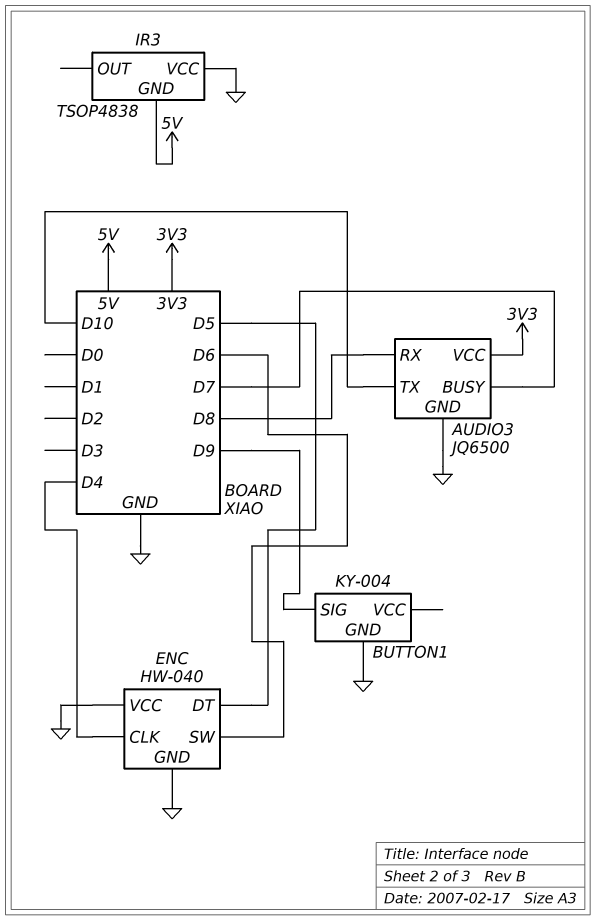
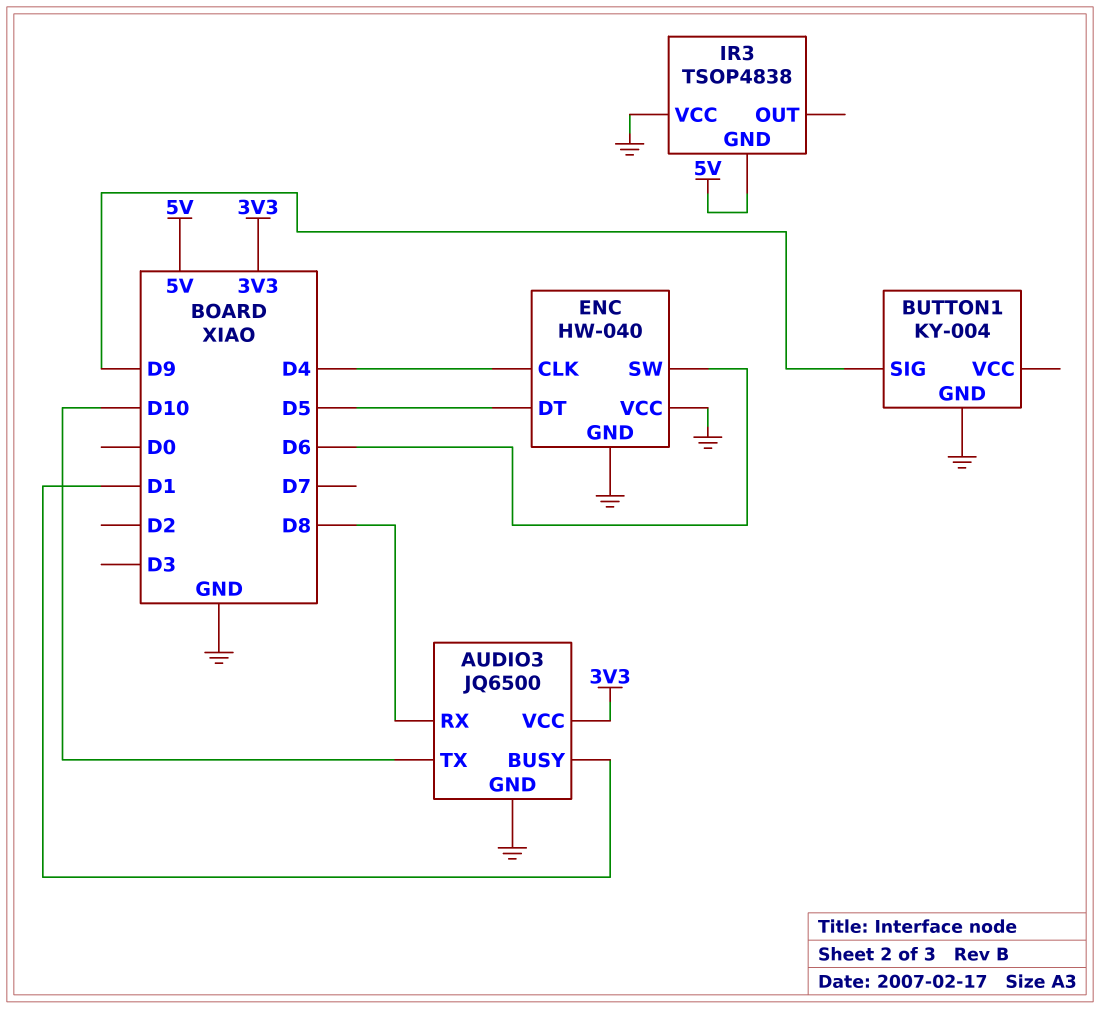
AUDIO3 pin BUSY: D7 -> D1

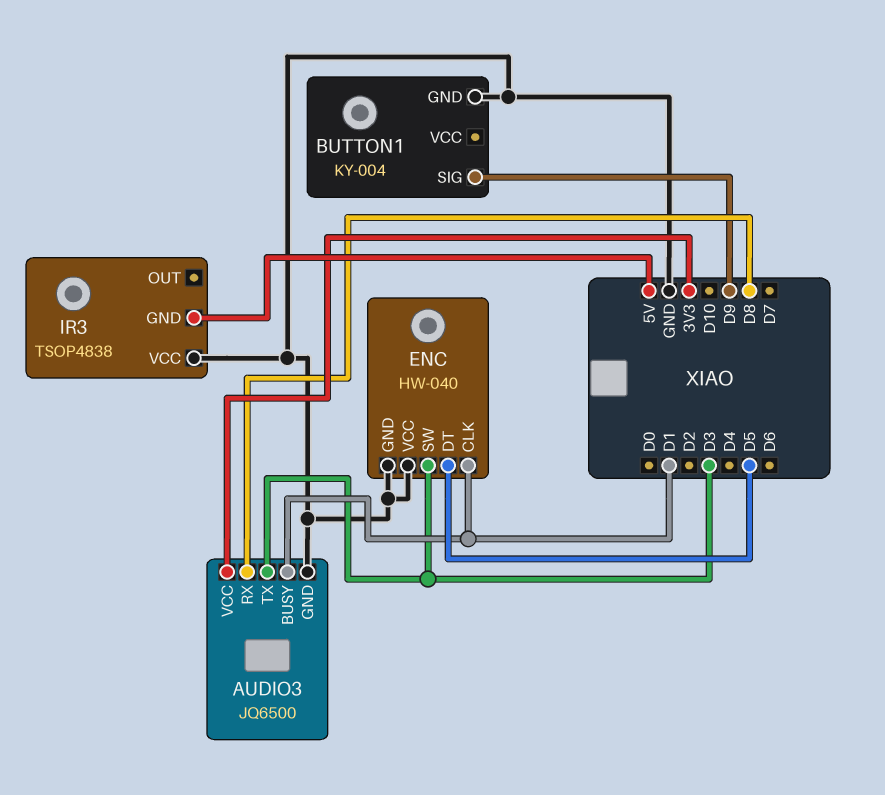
AUDIO3 pin TX: D10 -> D3
ENC pin CLK: D4 -> D1
ENC pin SW: D6 -> D3

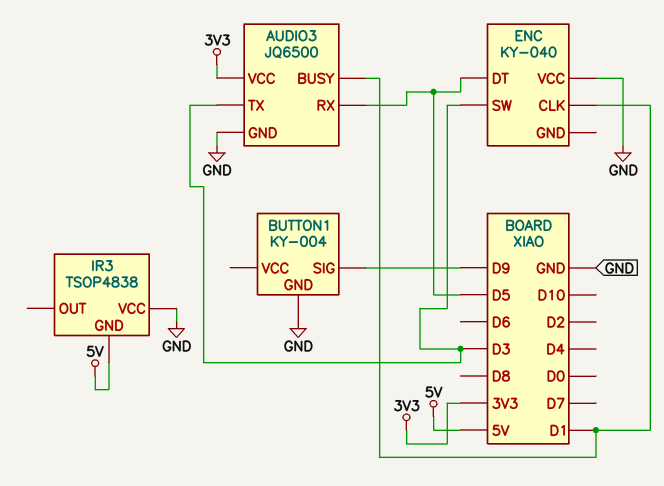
AUDIO3 pin RX: D8 -> D5
ENC: HW-040 -> KY-040
ENC pin GND: GND -> none

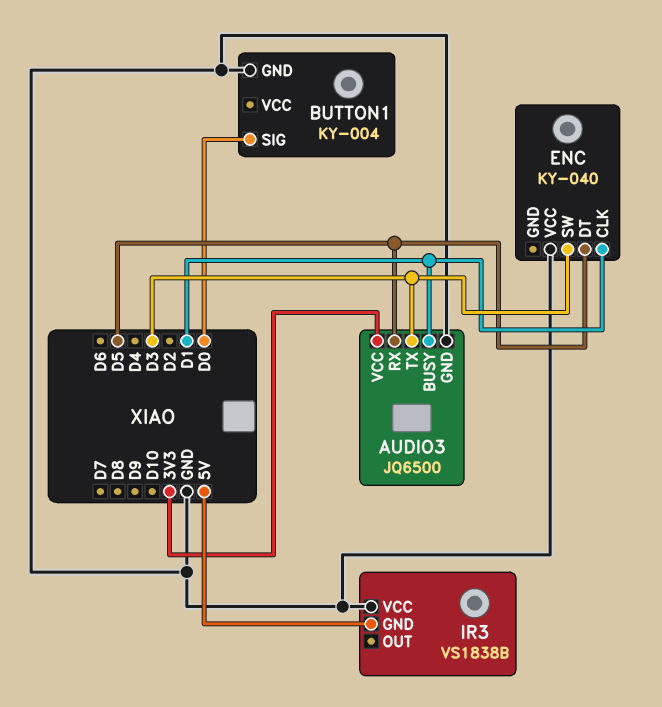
BUTTON1 pin SIG: D9 -> D0
IR3: TSOP4838 -> VS1838B

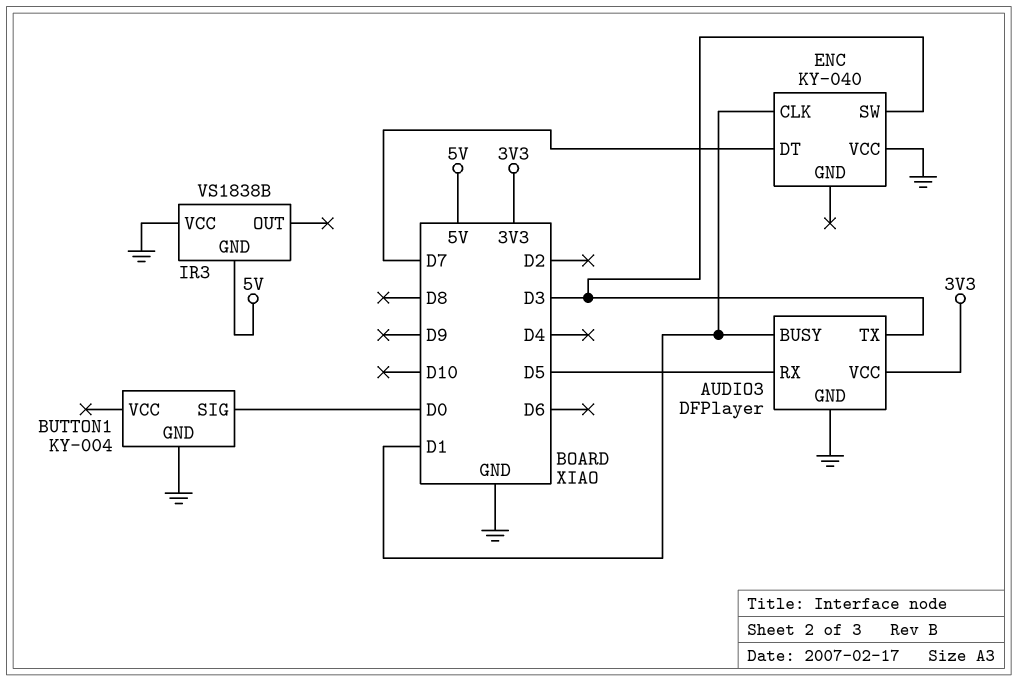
AUDIO3: JQ6500 -> DFPlayer
ENC pin DT: D5 -> D7

